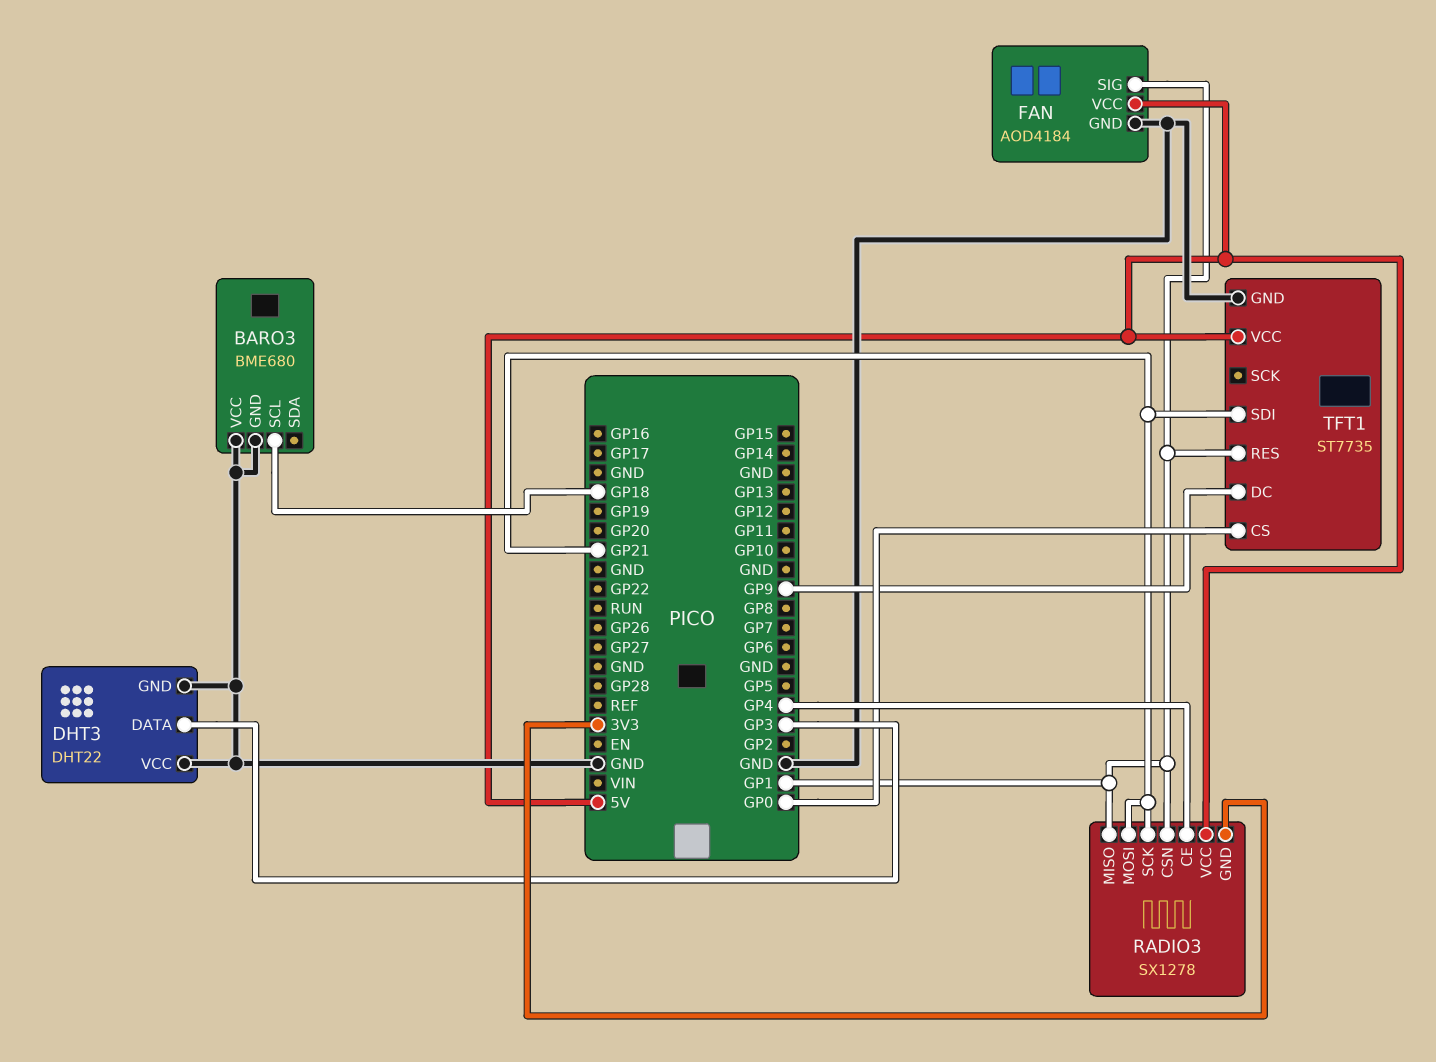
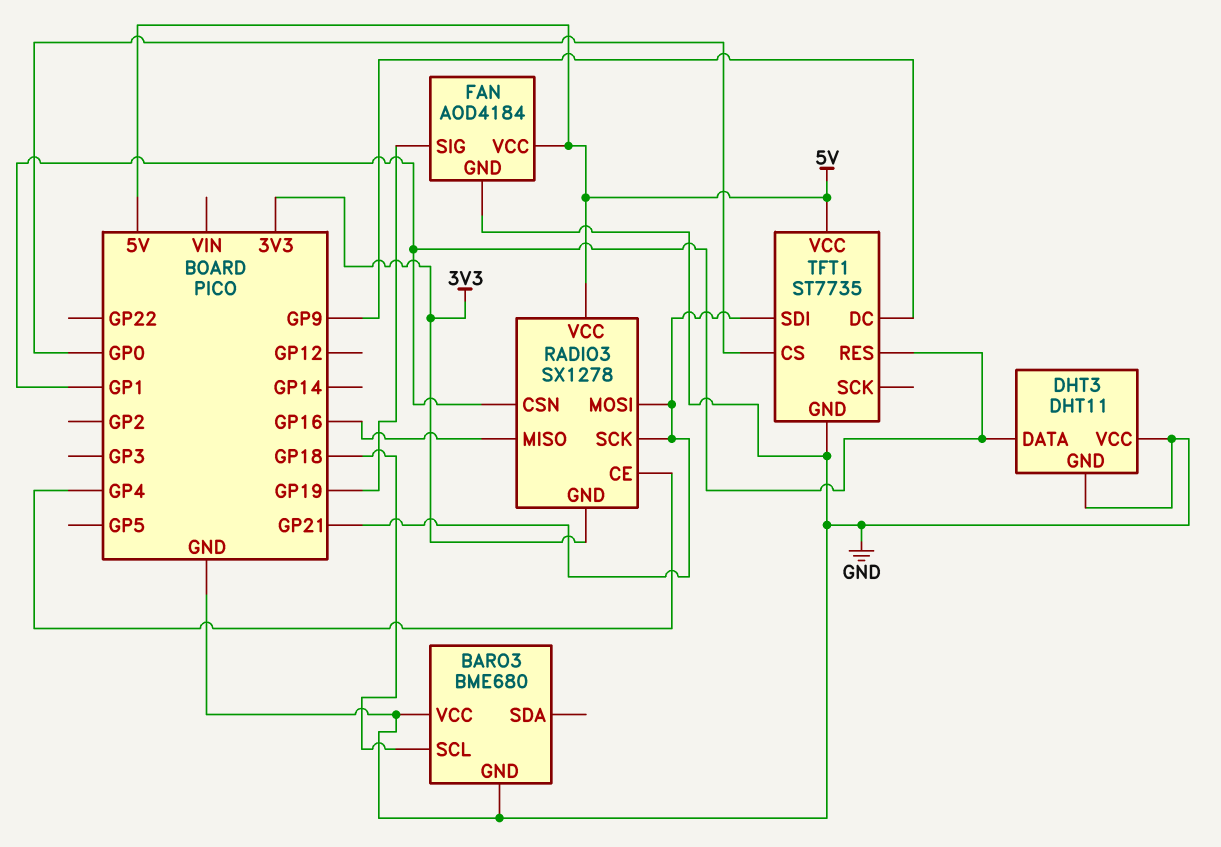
DHT3: DHT22 -> DHT11
DHT3 pin DATA: GP3 -> GP1
FAN pin SIG: GP1 -> GP19
RADIO3 pin MISO: GP1 -> GP16

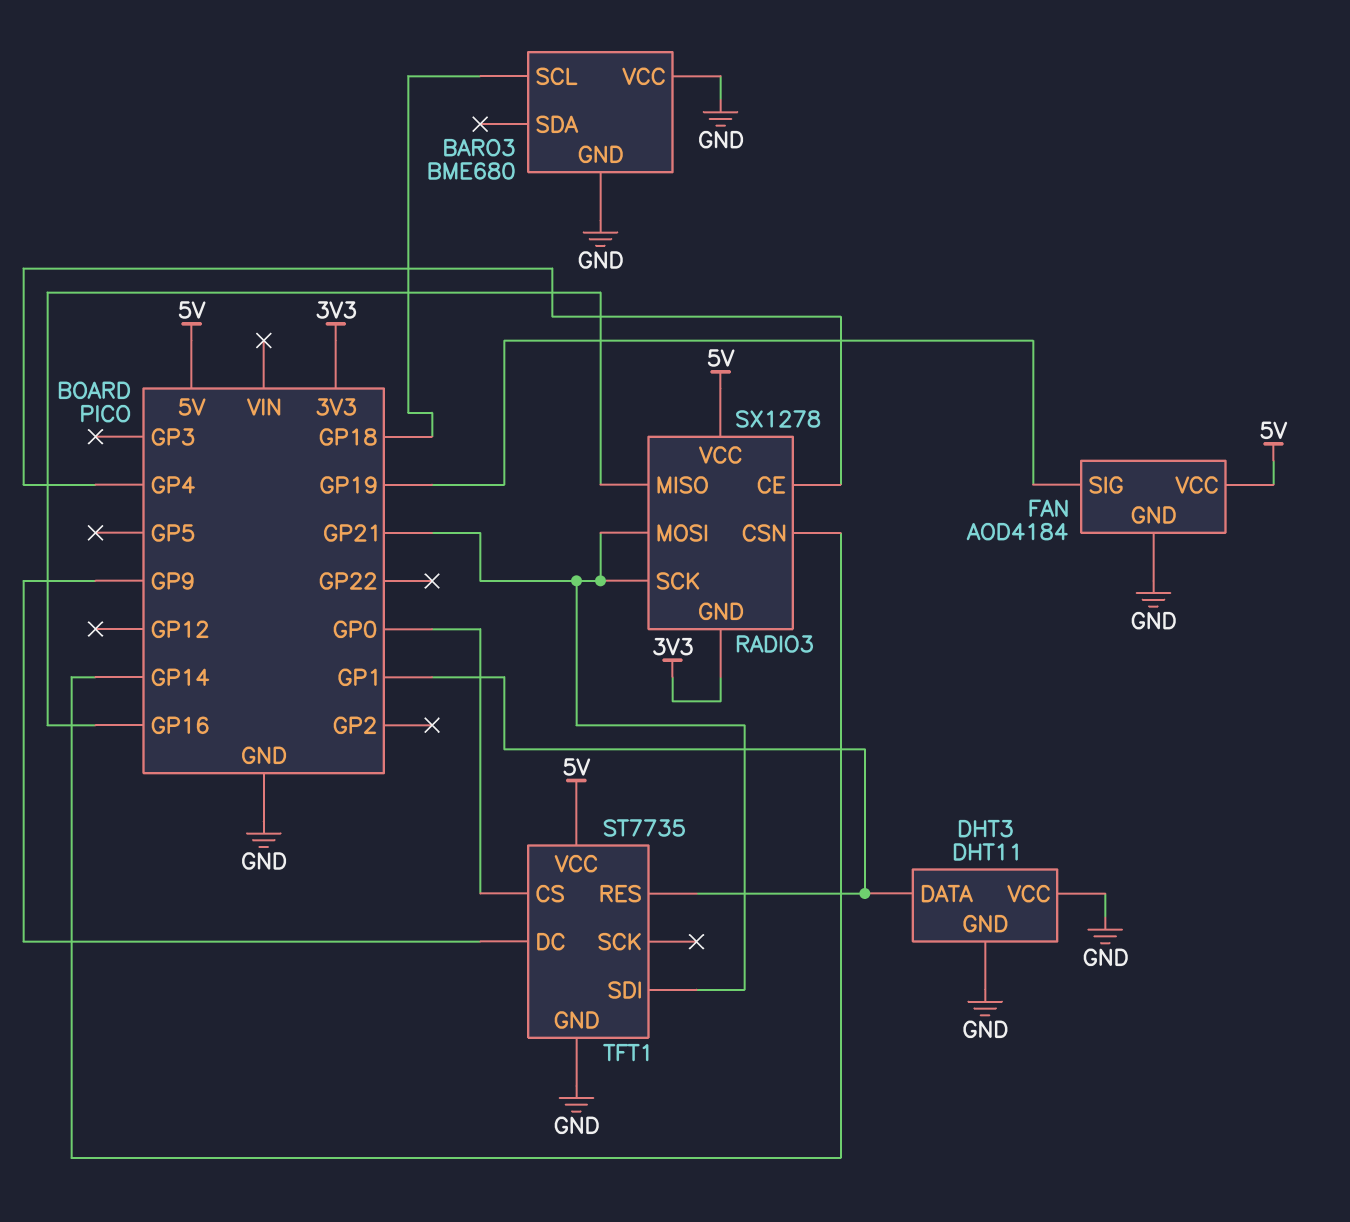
RADIO3 pin CSN: GP1 -> GP14

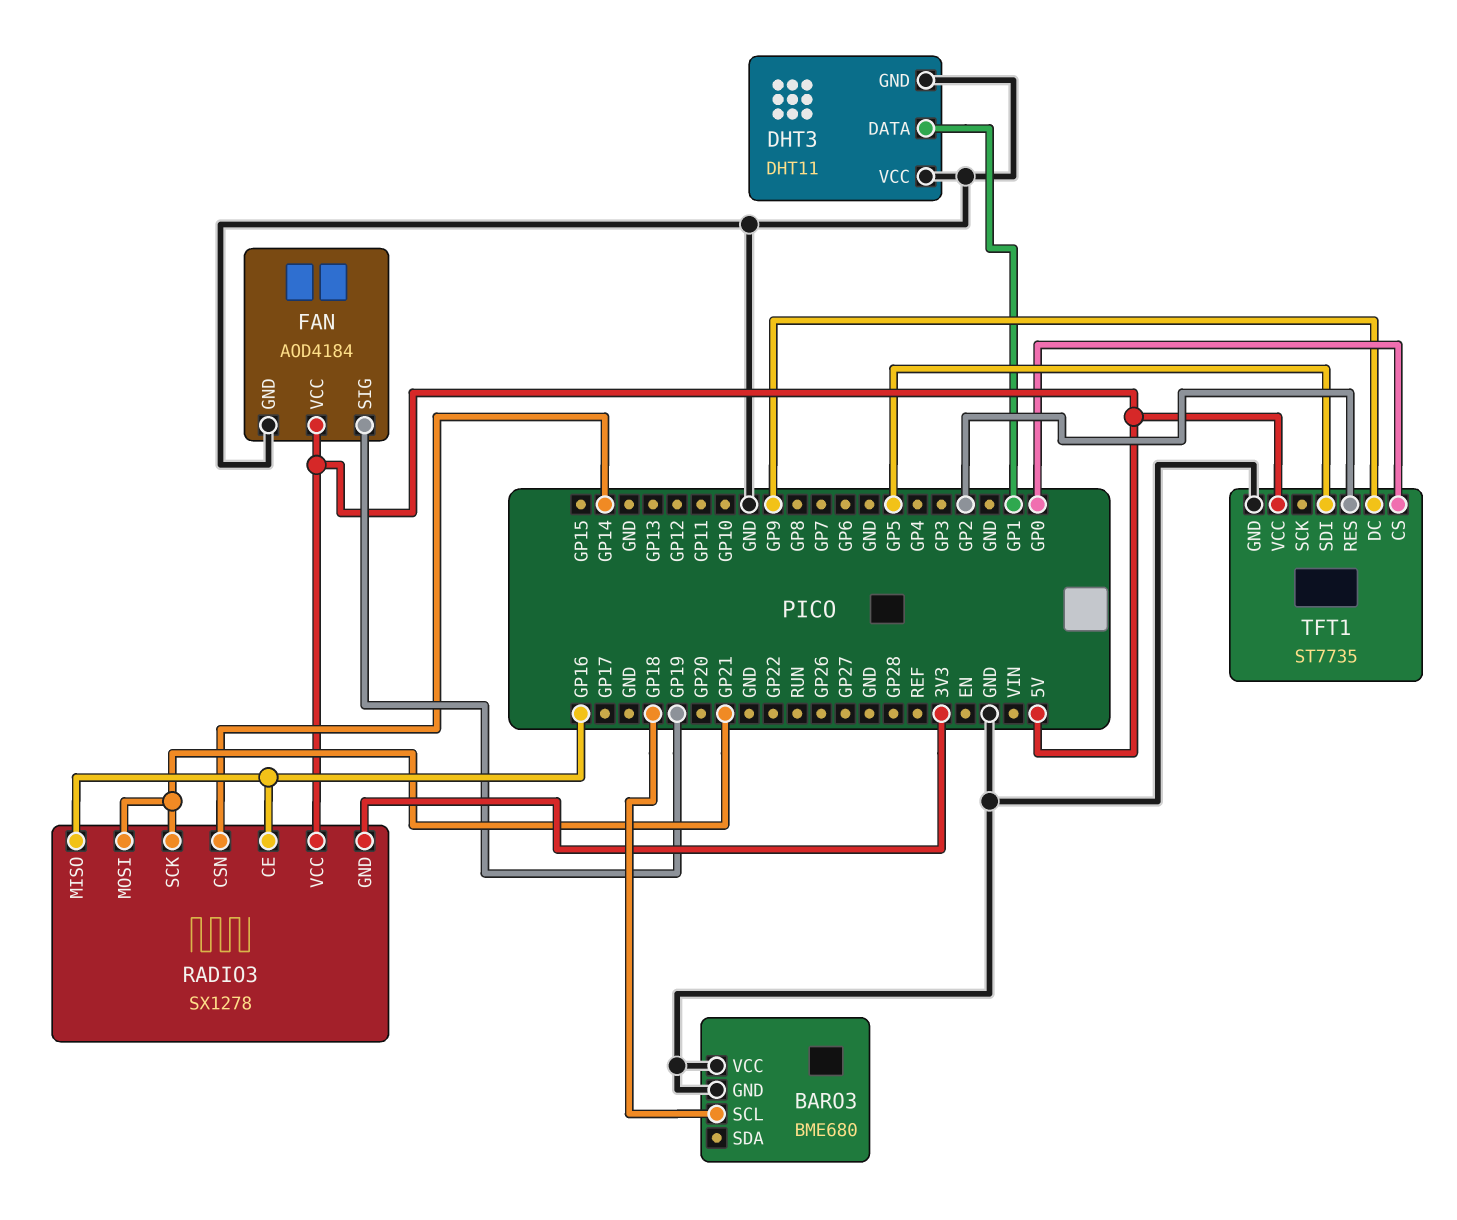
RADIO3 pin CE: GP4 -> GP16
TFT1 pin RES: GP1 -> GP2
TFT1 pin SDI: GP21 -> GP5

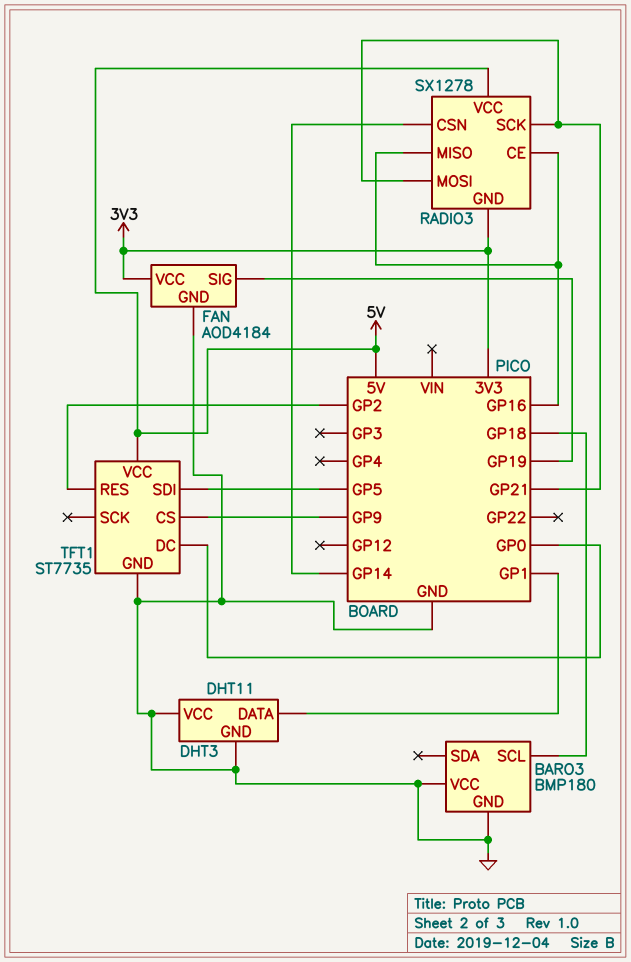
BARO3: BME680 -> BMP180
FAN pin VCC: 5V -> 3V3
TFT1 pin CS: GP0 -> GP9
TFT1 pin DC: GP9 -> GP0

